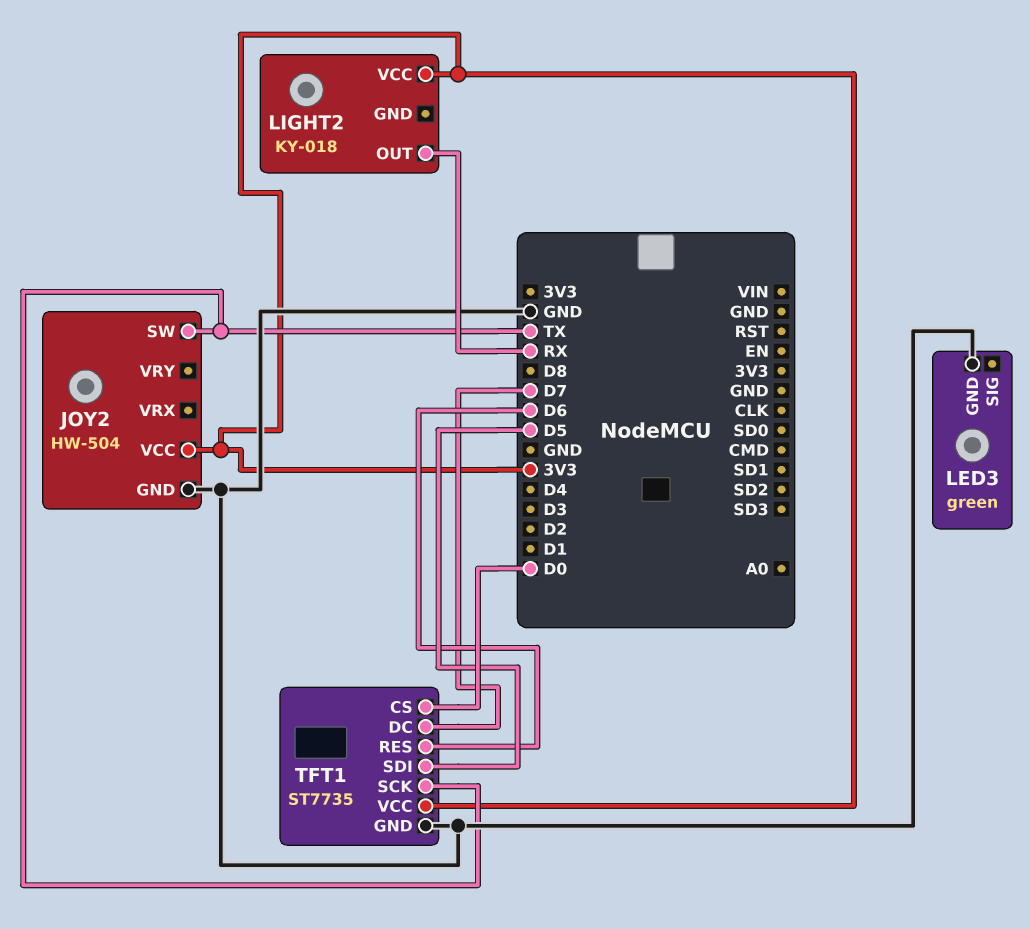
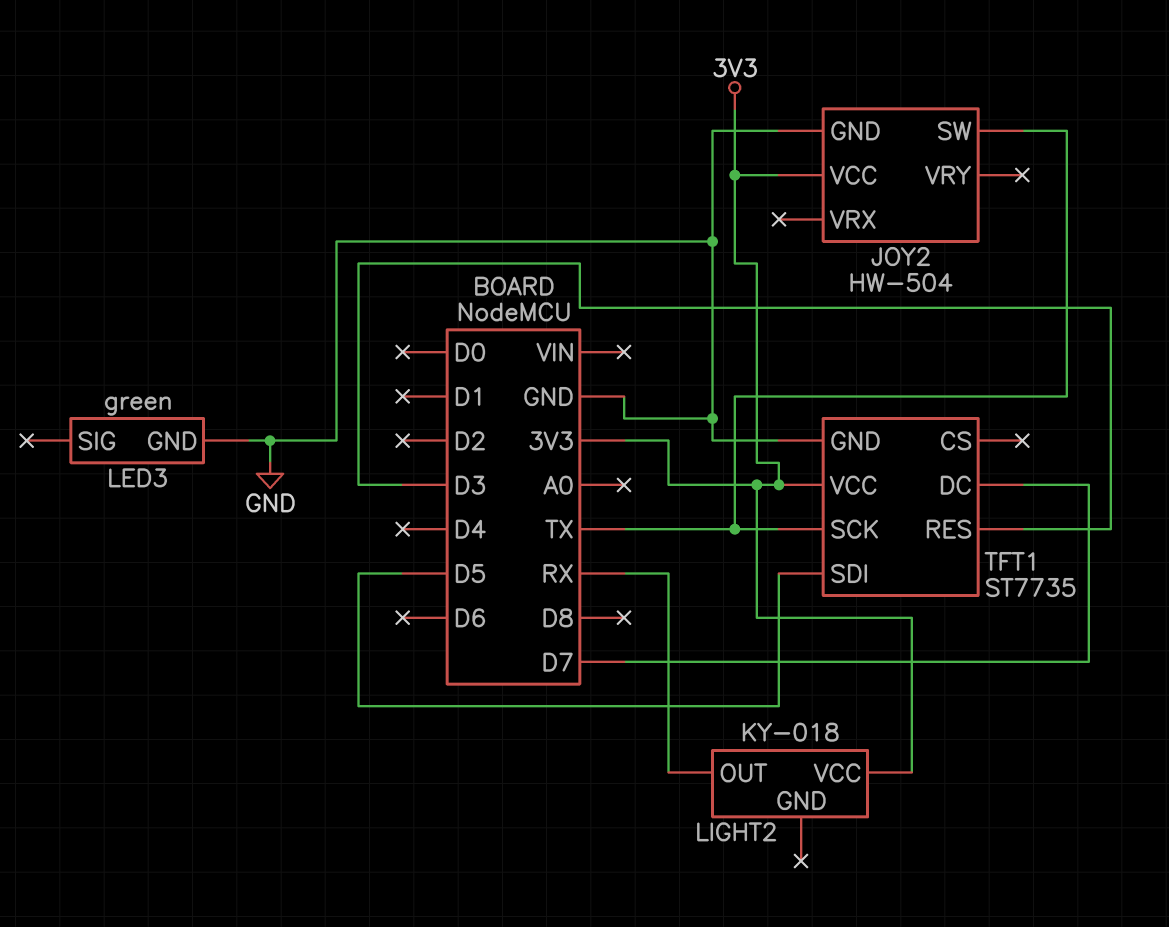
TFT1 pin CS: D0 -> none
TFT1 pin RES: D6 -> D3

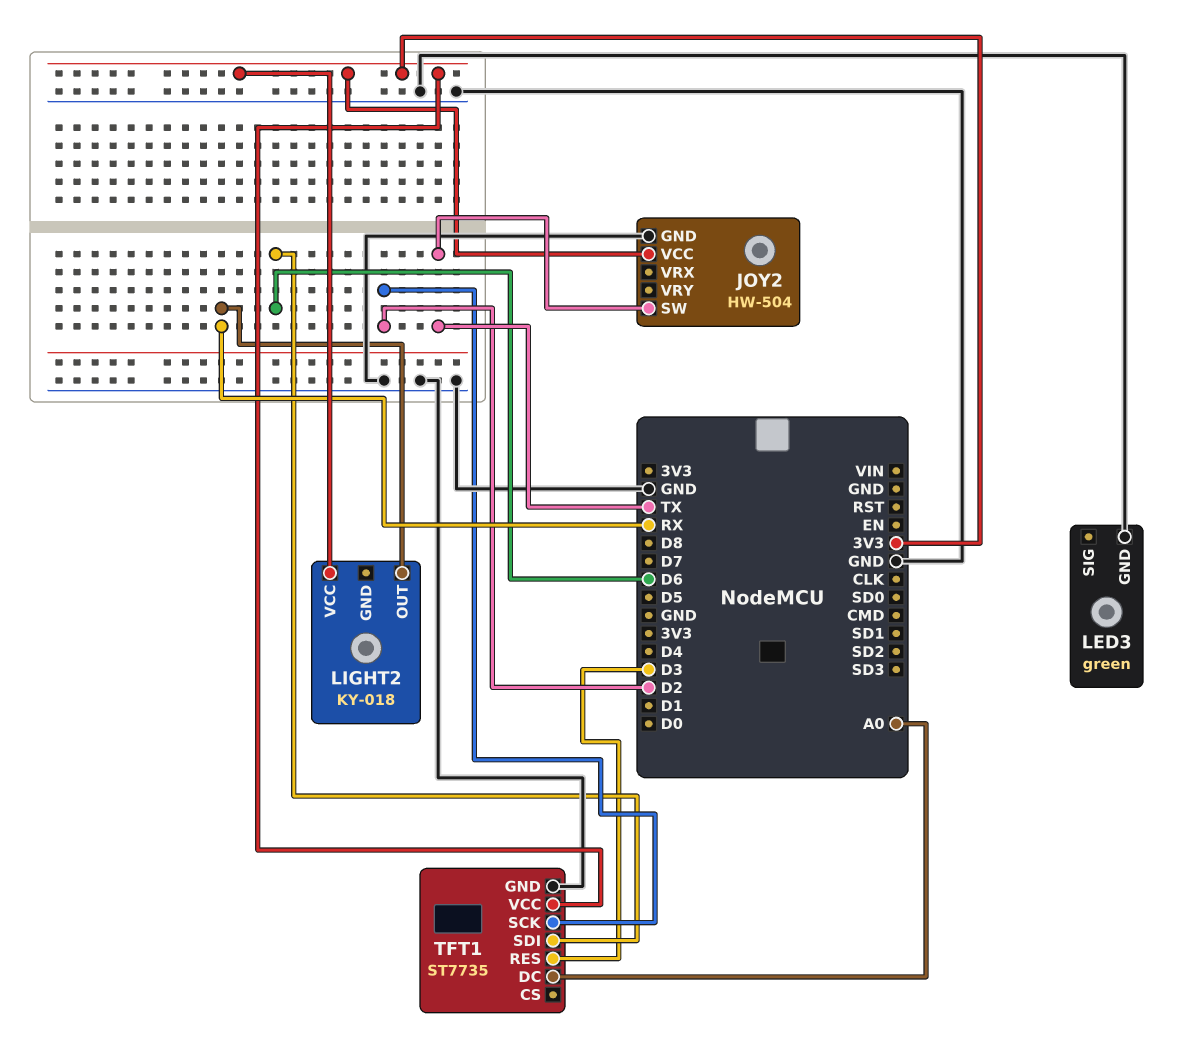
TFT1 pin DC: D7 -> A0
TFT1 pin SCK: TX -> D2
TFT1 pin SDI: D5 -> D6

